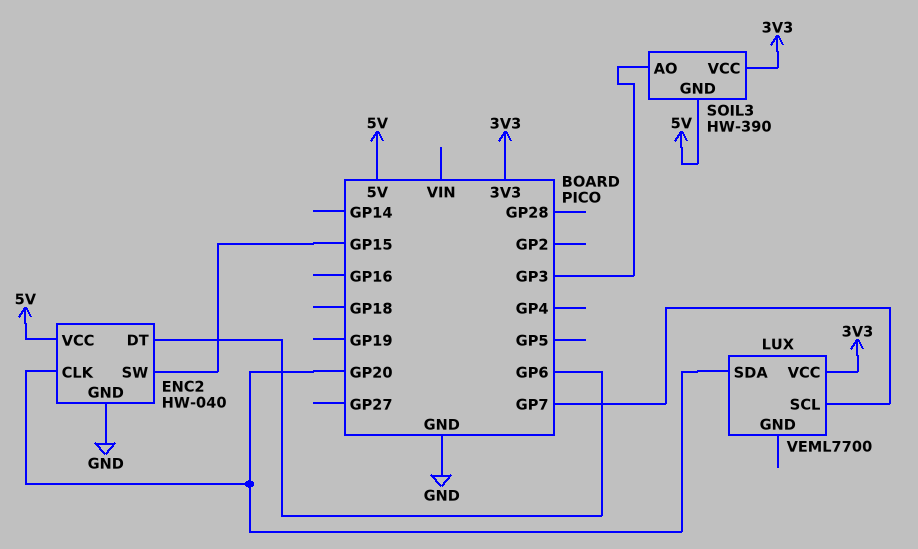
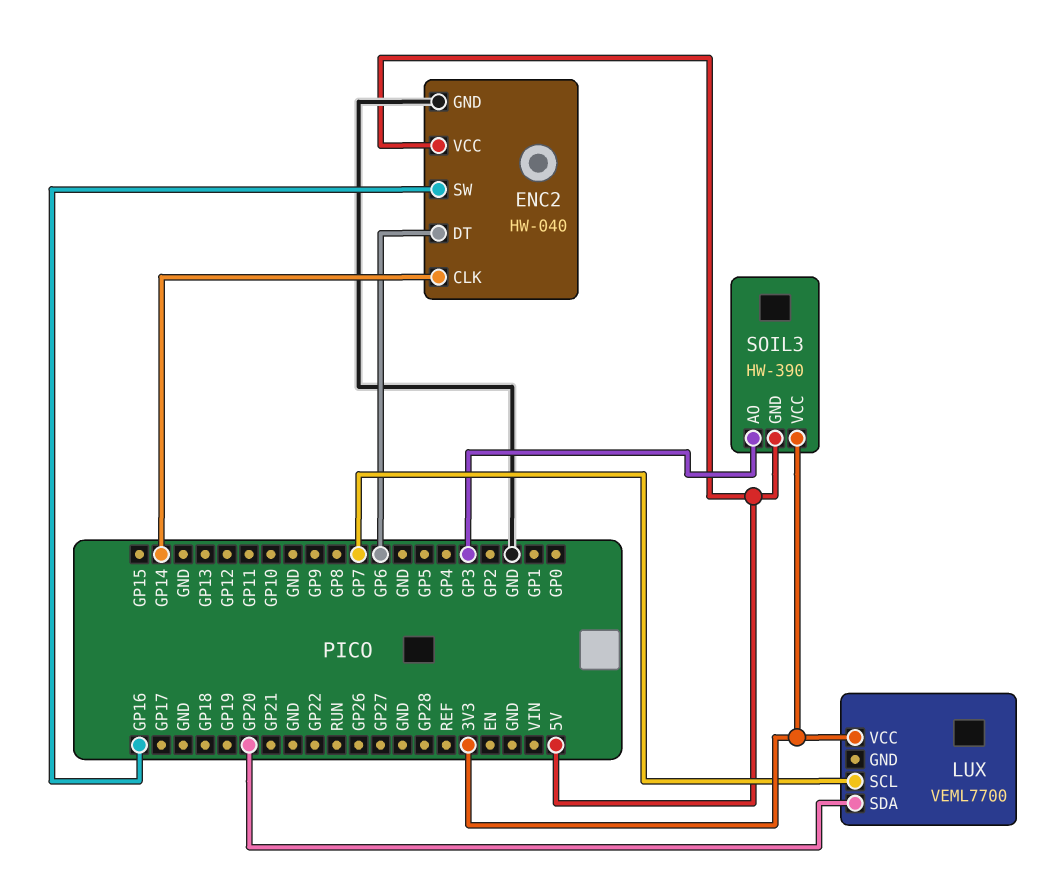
ENC2 pin CLK: GP20 -> GP14
ENC2 pin SW: GP15 -> GP16

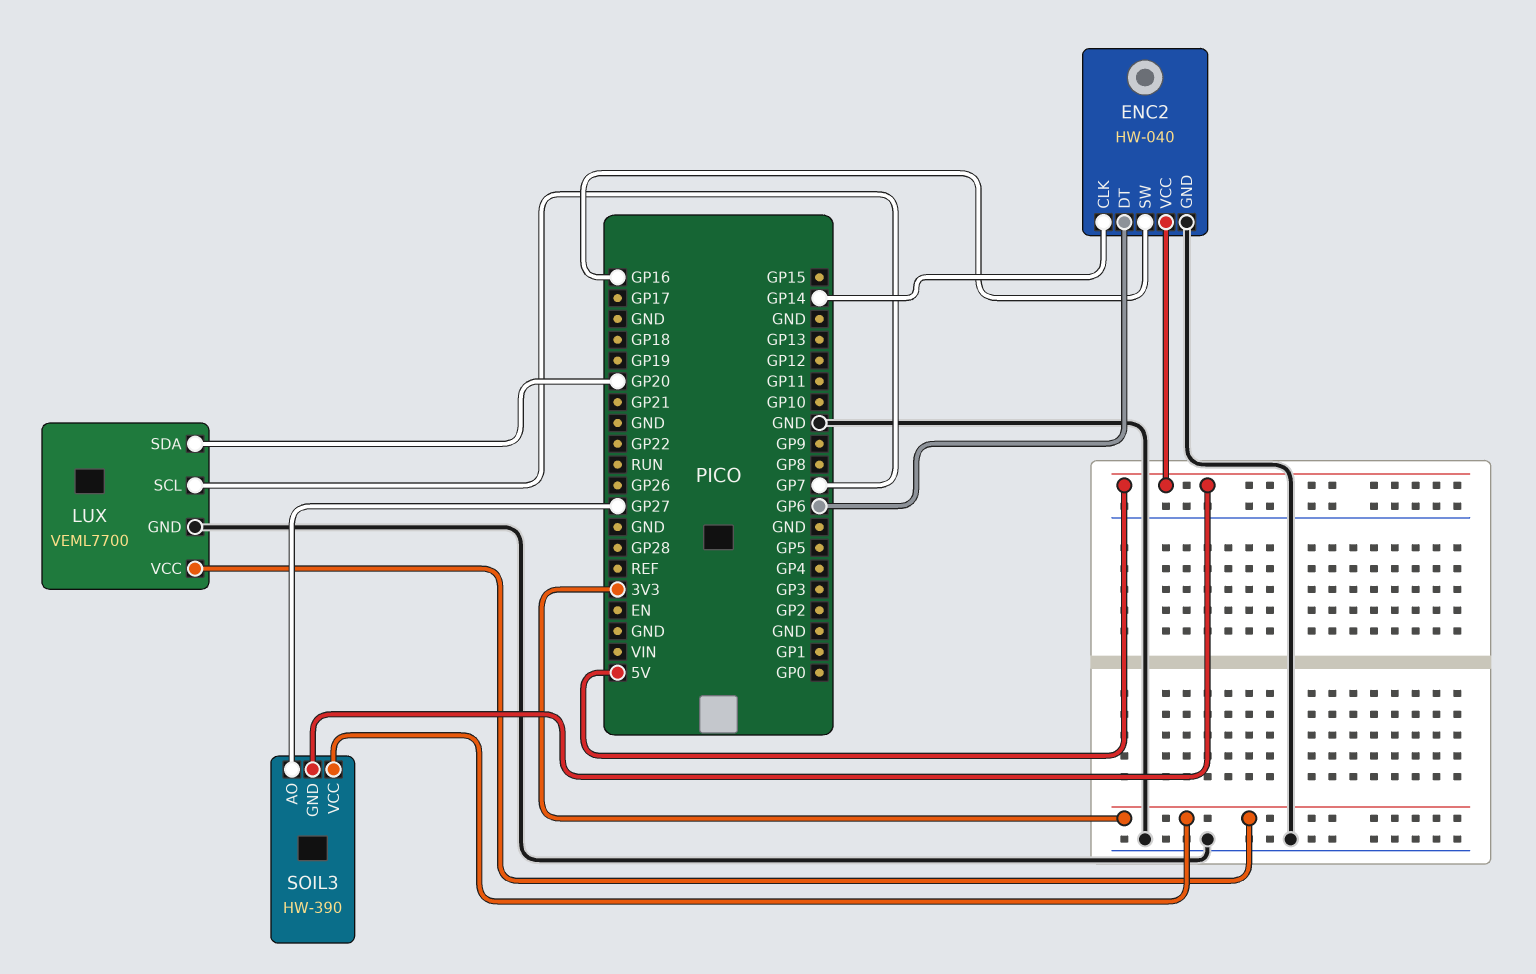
LUX pin GND: none -> GND
SOIL3 pin AO: GP3 -> GP27

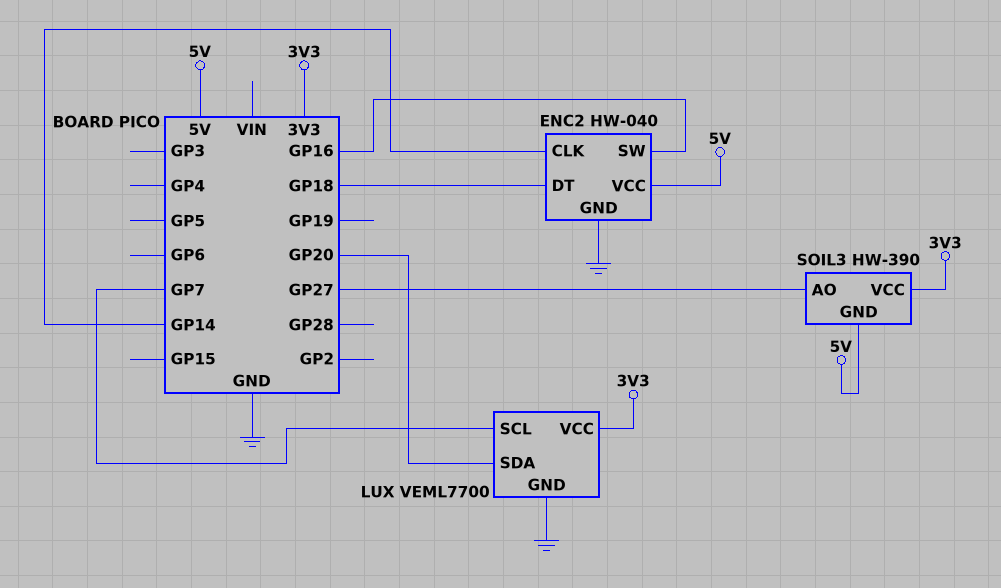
ENC2 pin DT: GP6 -> GP18

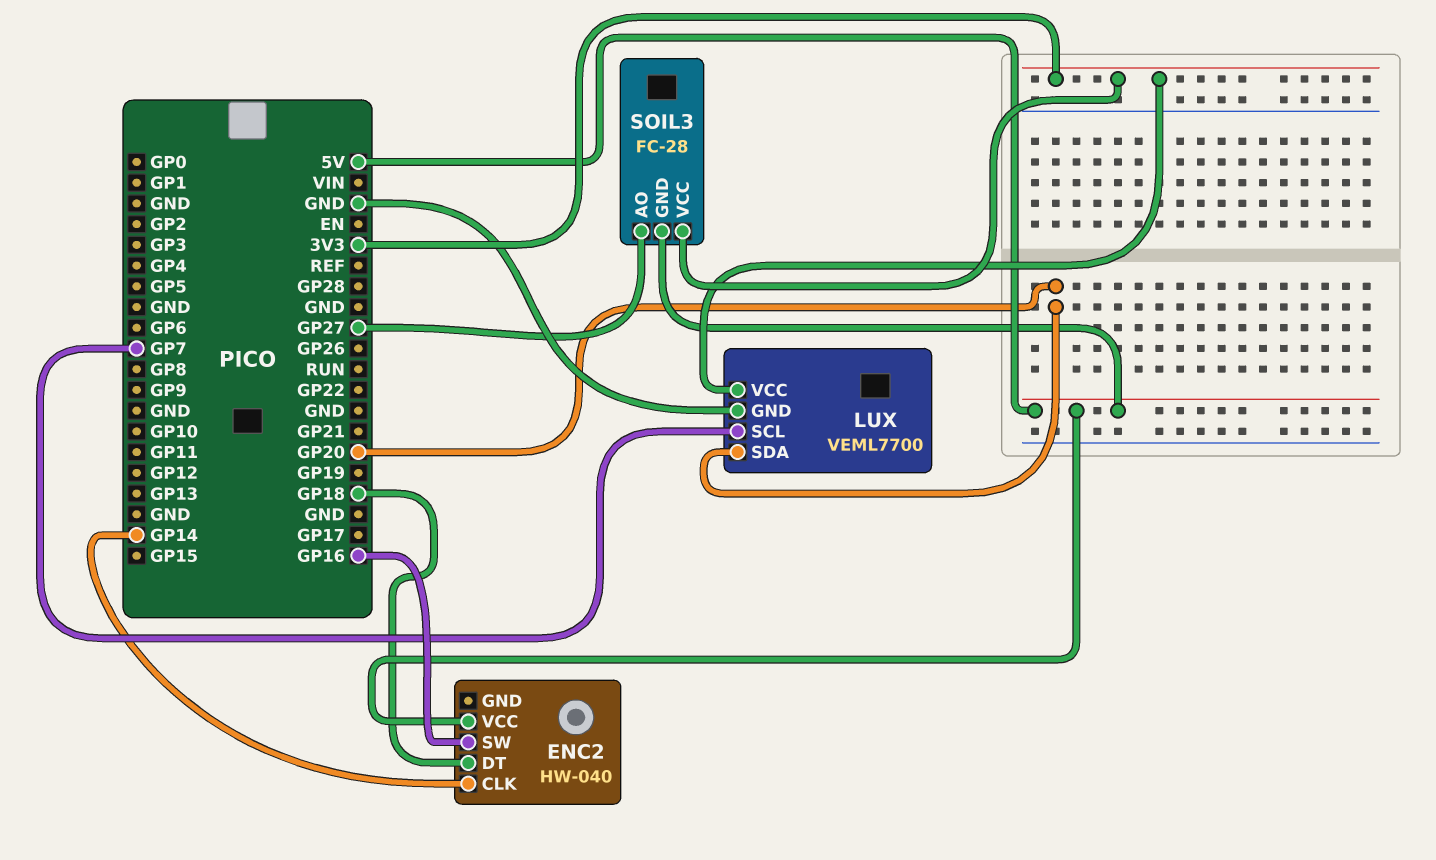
ENC2 pin GND: GND -> none
SOIL3: HW-390 -> FC-28

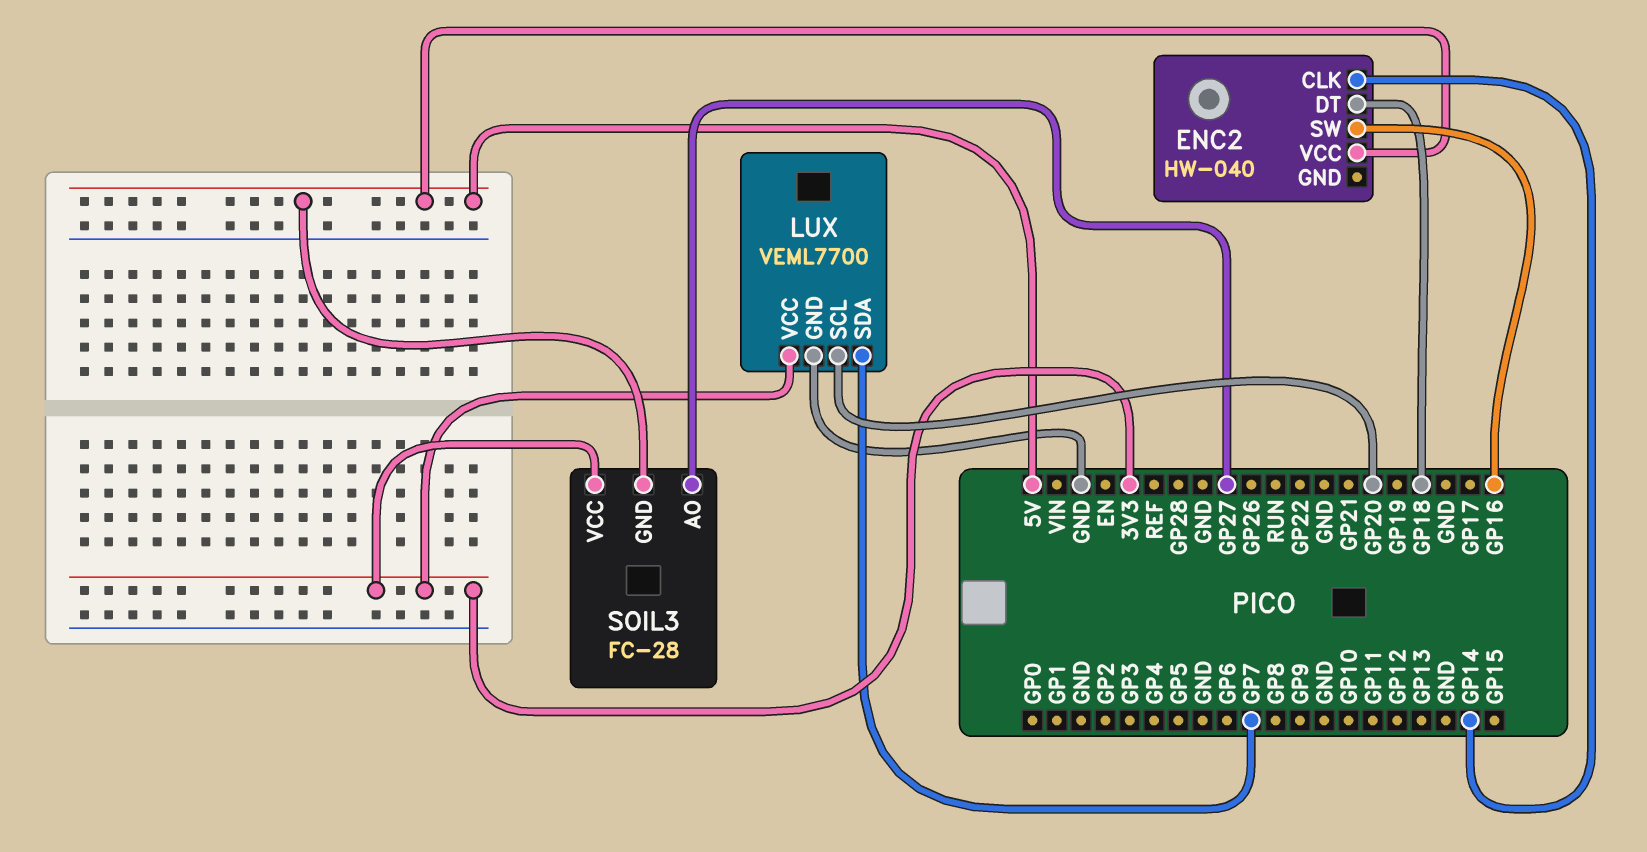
LUX pin SCL: GP7 -> GP20
LUX pin SDA: GP20 -> GP7

